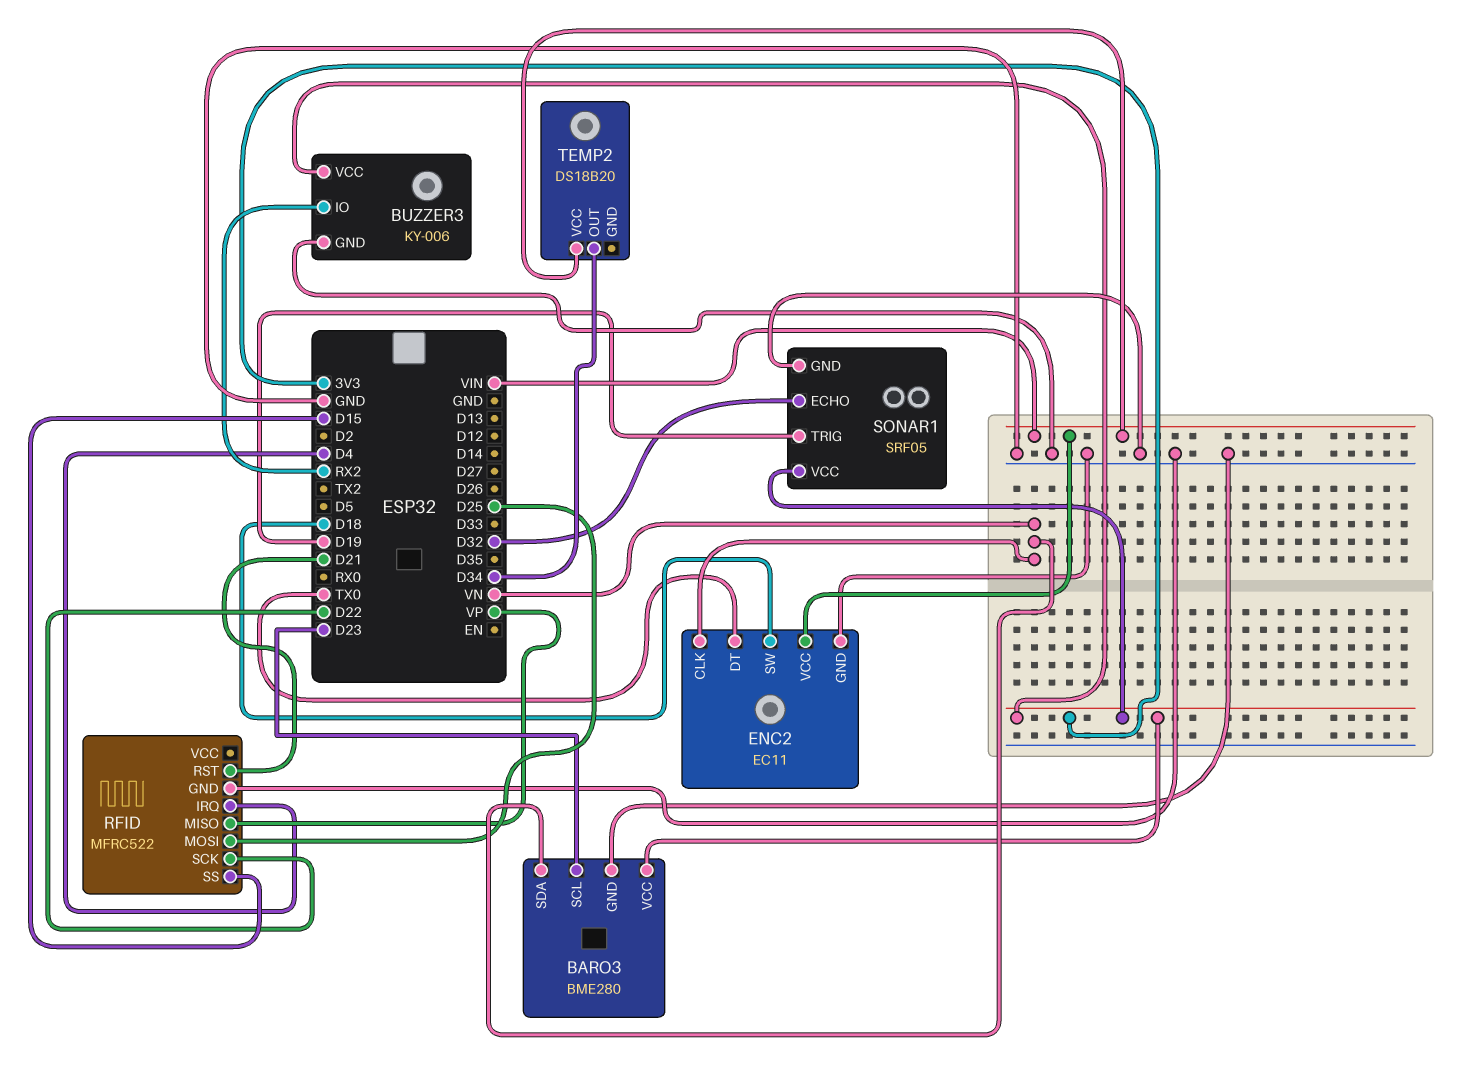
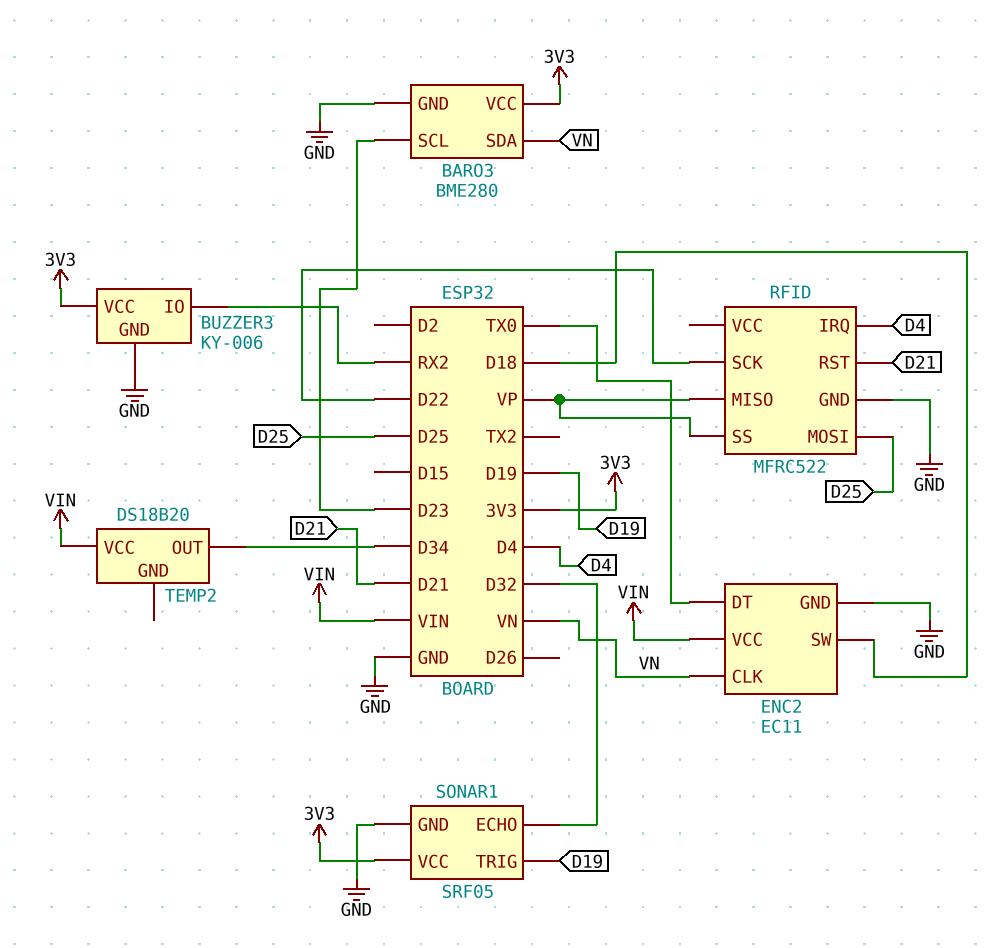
RFID pin SS: D15 -> VP

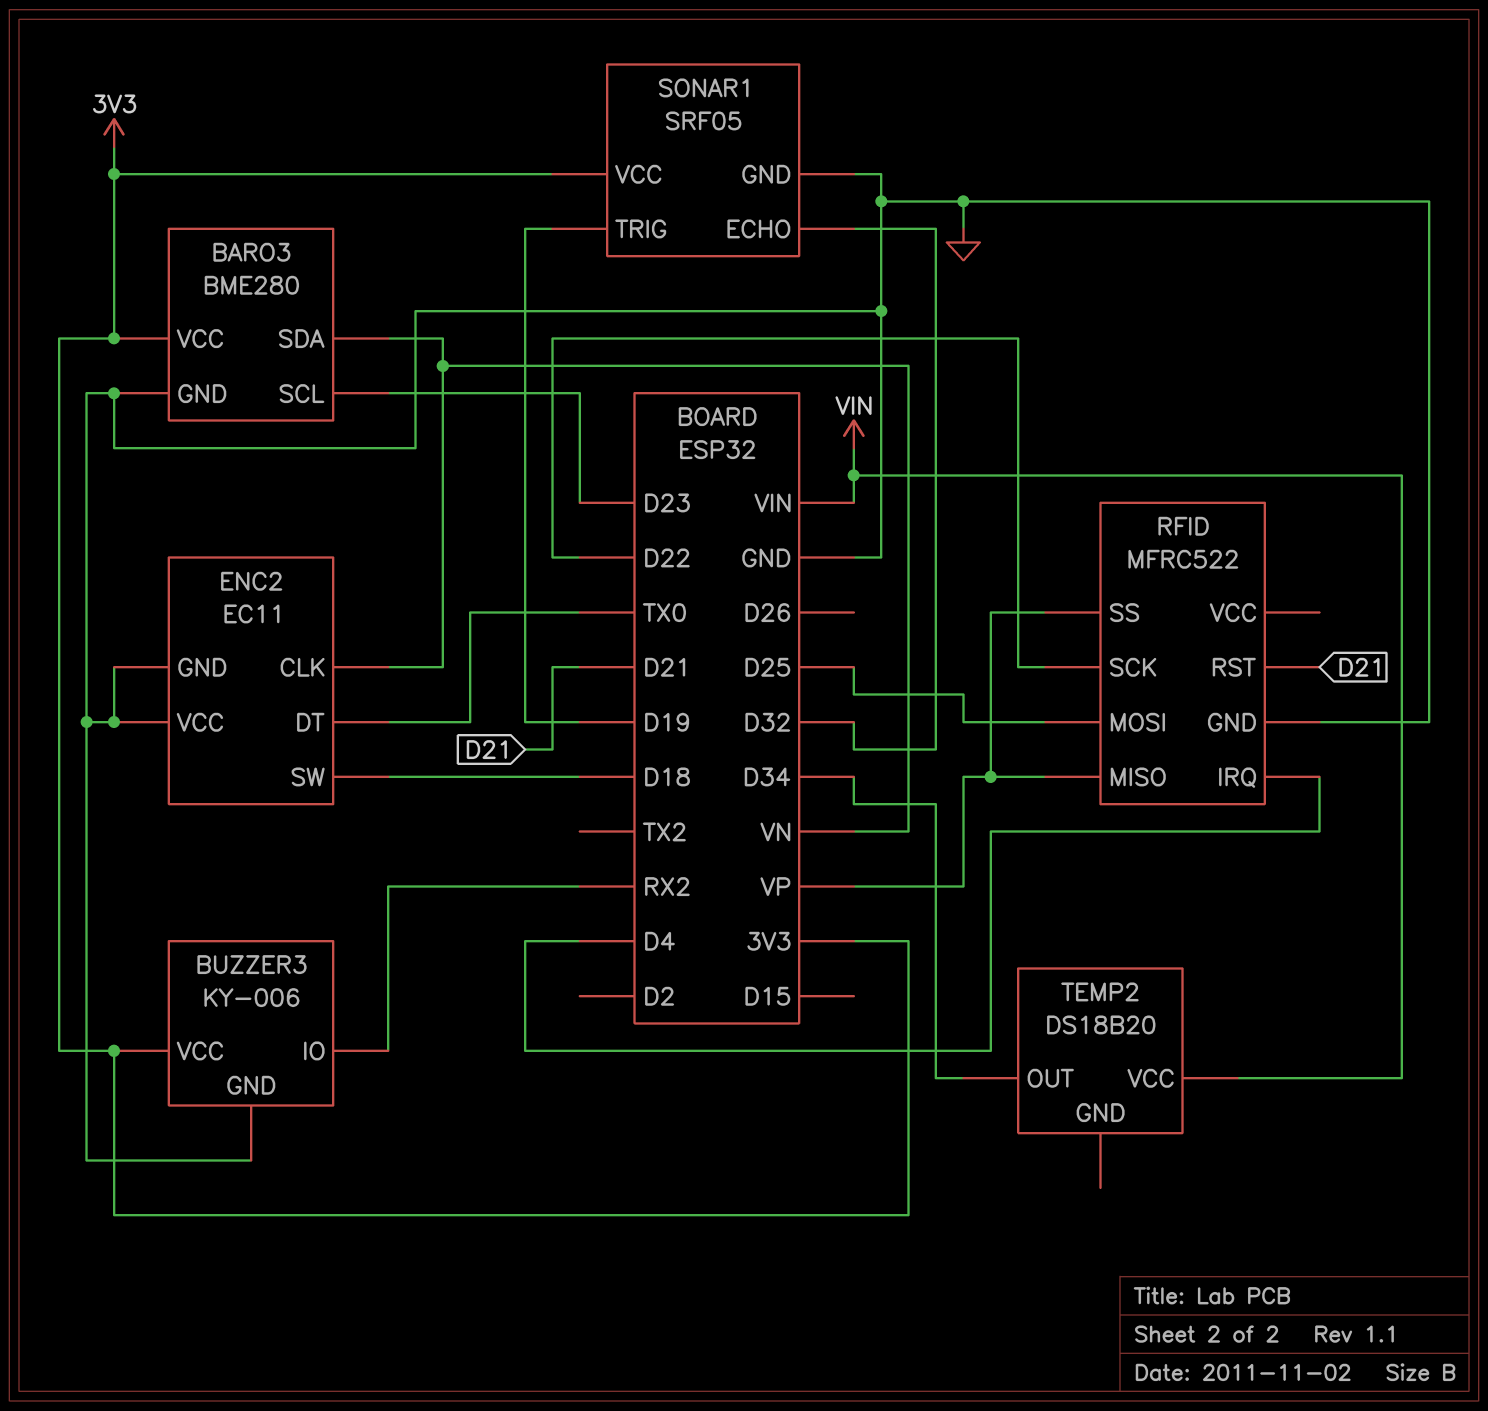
ENC2 pin VCC: VIN -> GND

